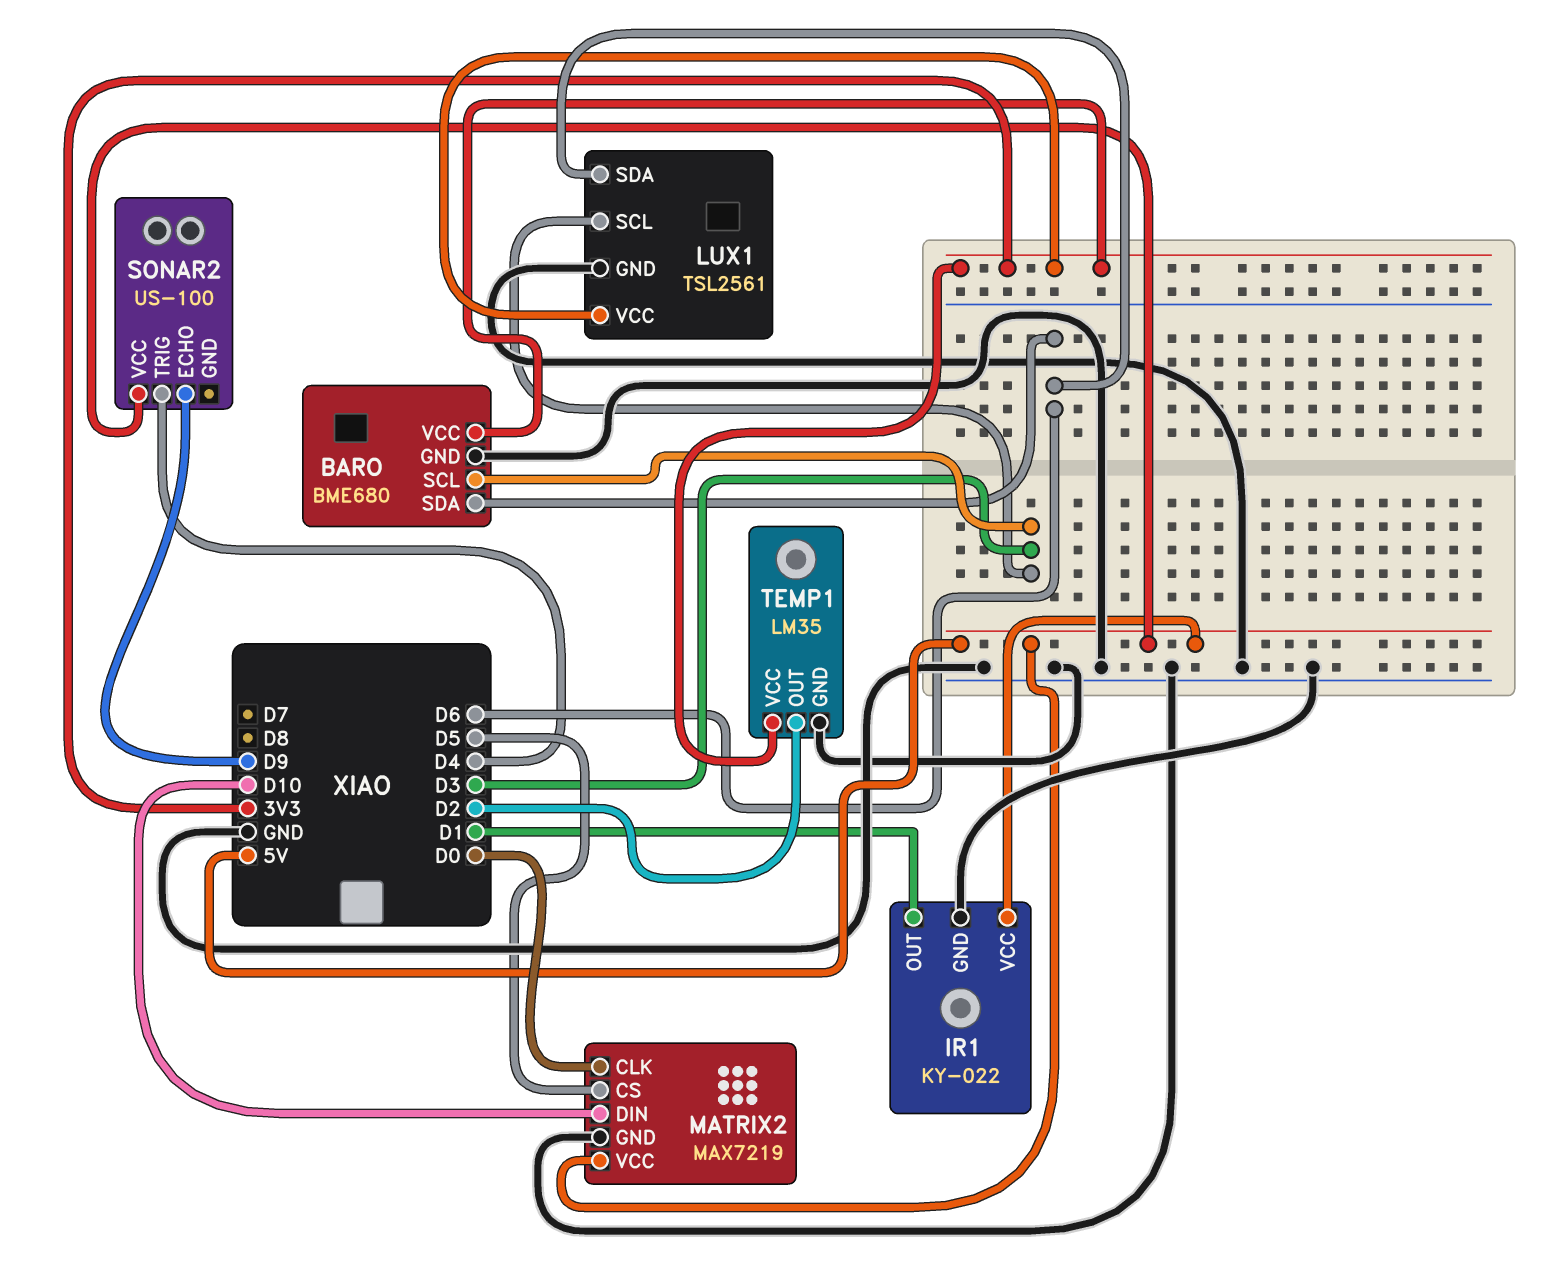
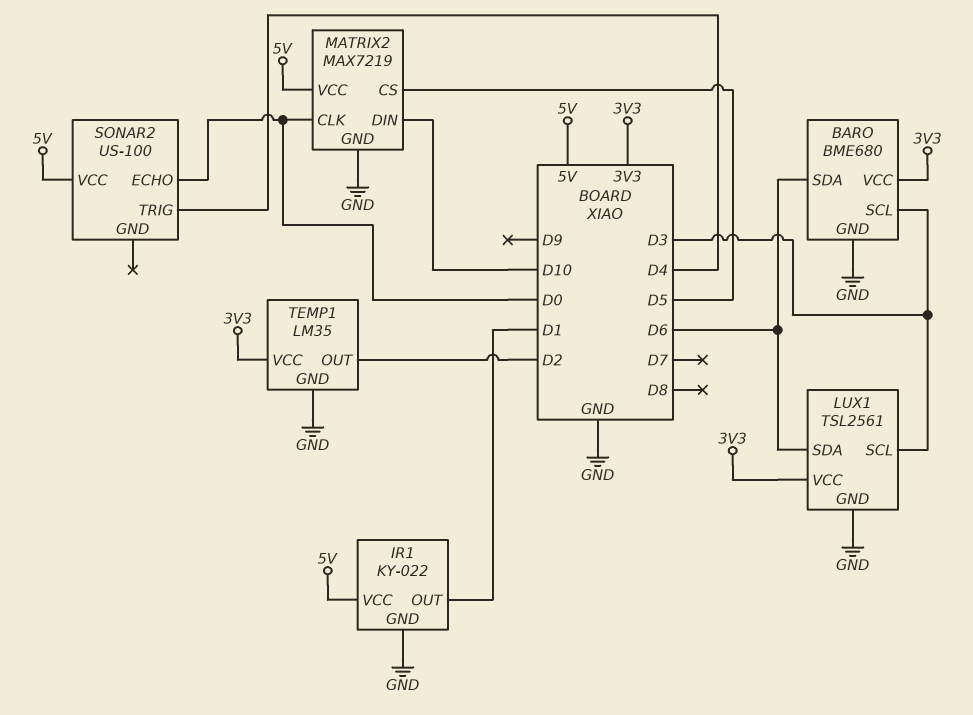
SONAR2 pin ECHO: D9 -> D0

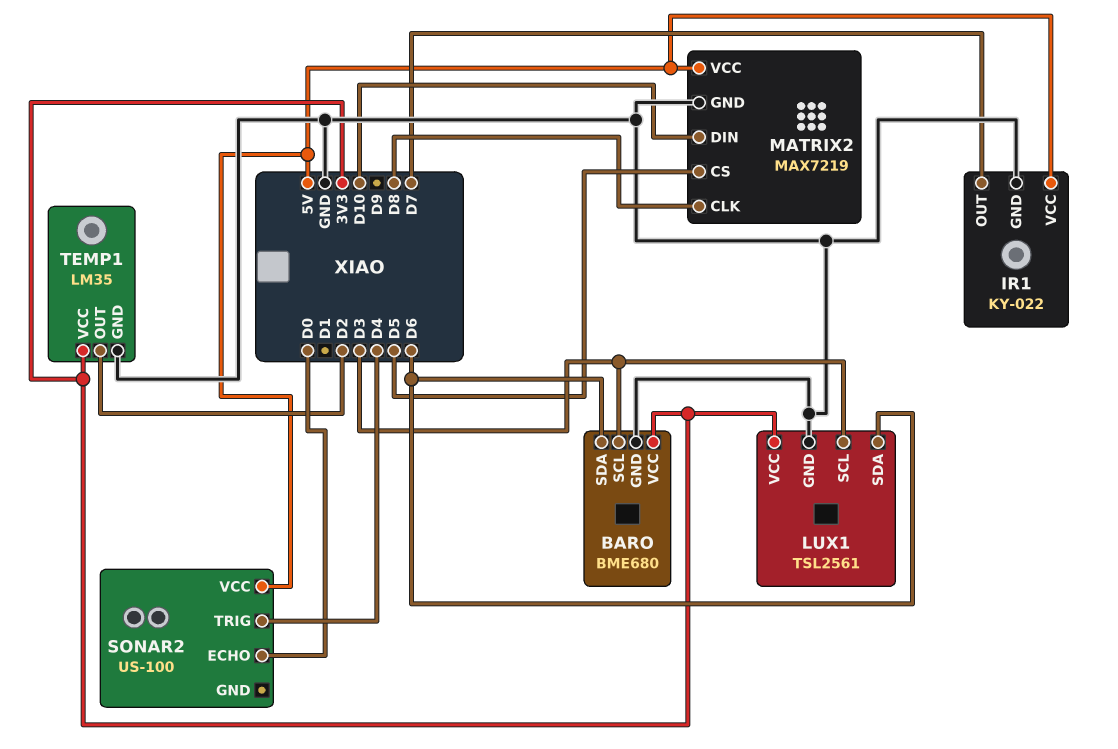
IR1 pin OUT: D1 -> D7
MATRIX2 pin CLK: D0 -> D8

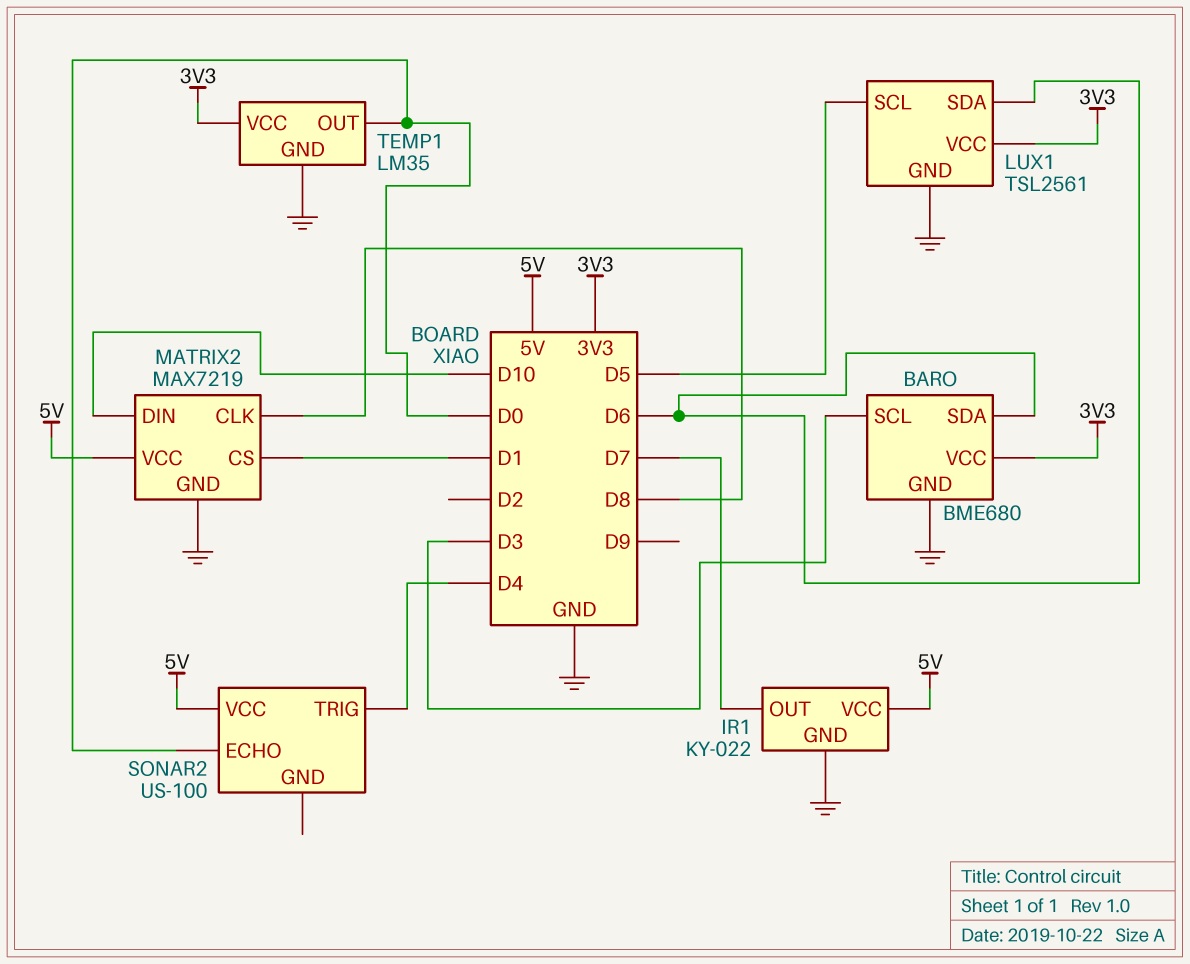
LUX1 pin SCL: D3 -> D5
MATRIX2 pin CS: D5 -> D1
TEMP1 pin OUT: D2 -> D0

